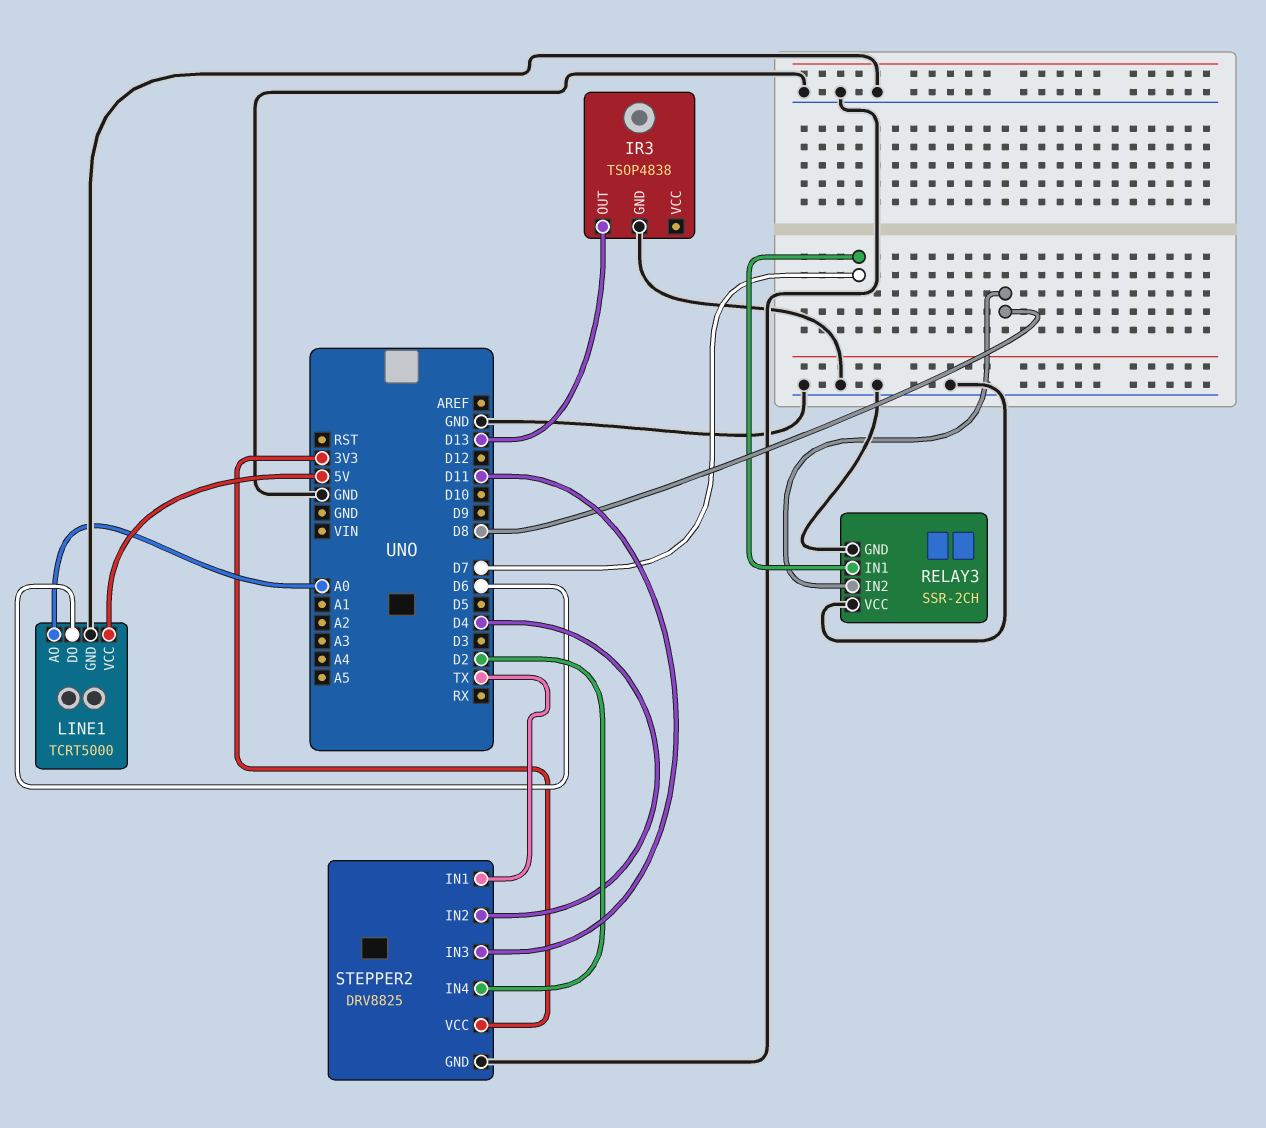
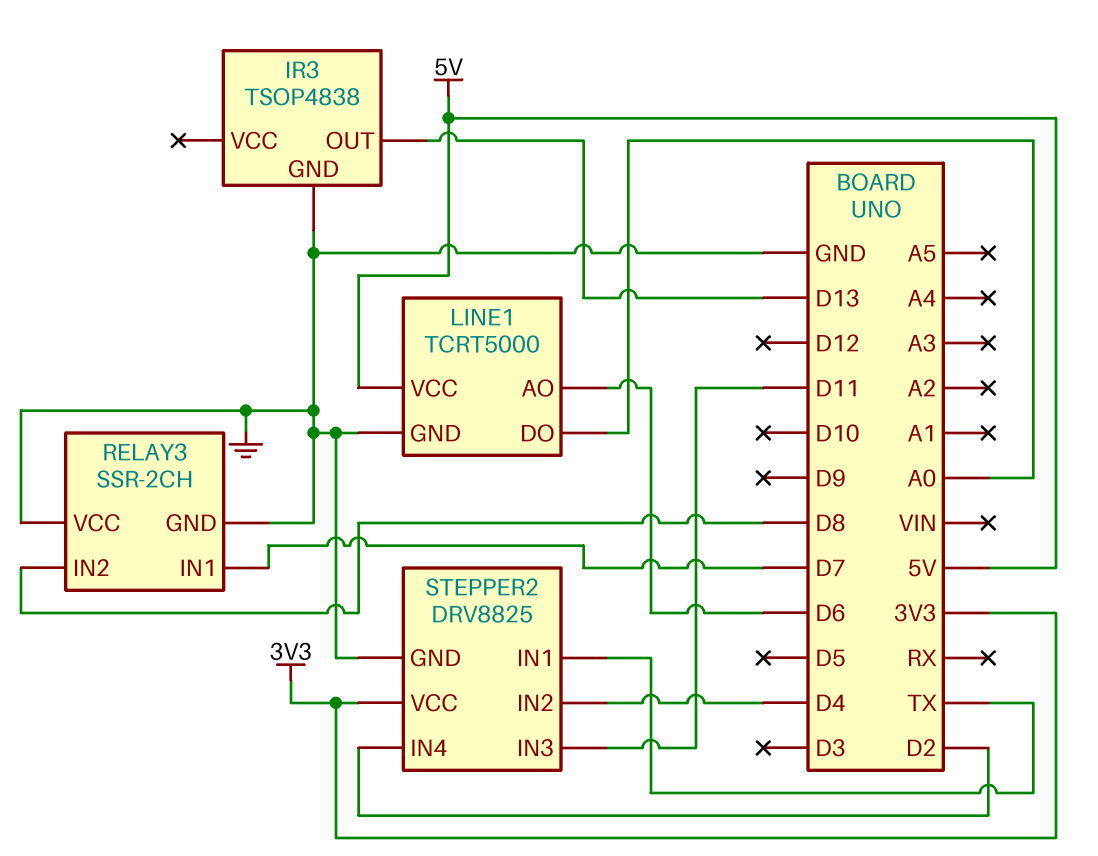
LINE1 pin AO: A0 -> D6
LINE1 pin DO: D6 -> A0

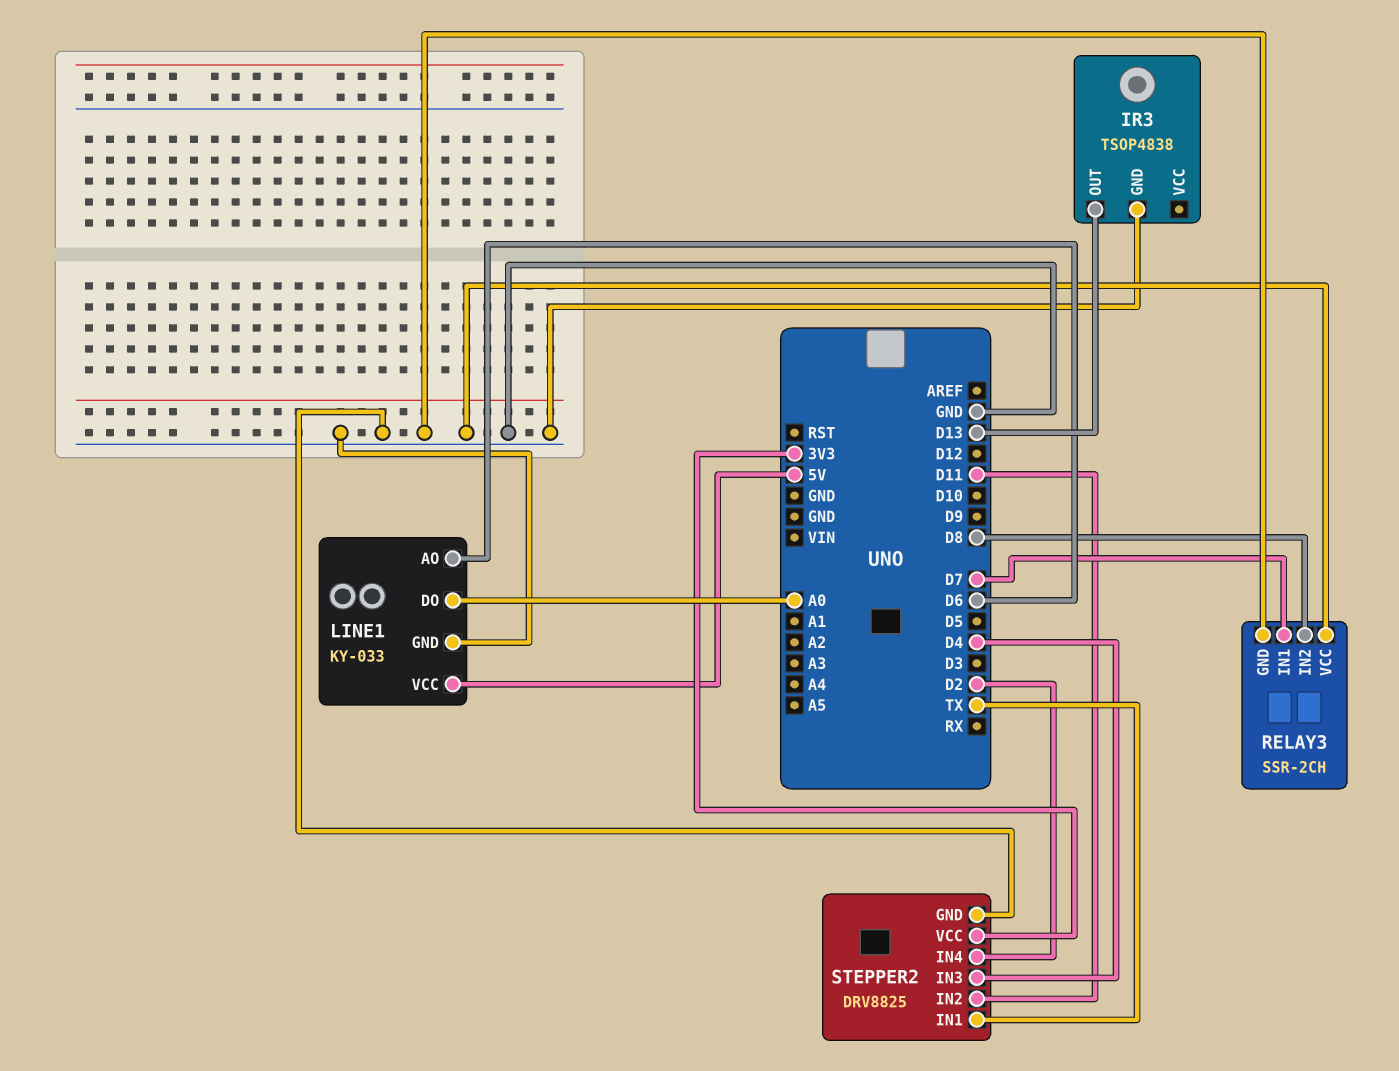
LINE1: TCRT5000 -> KY-033
STEPPER2 pin IN2: D4 -> D11
STEPPER2 pin IN3: D11 -> D4

